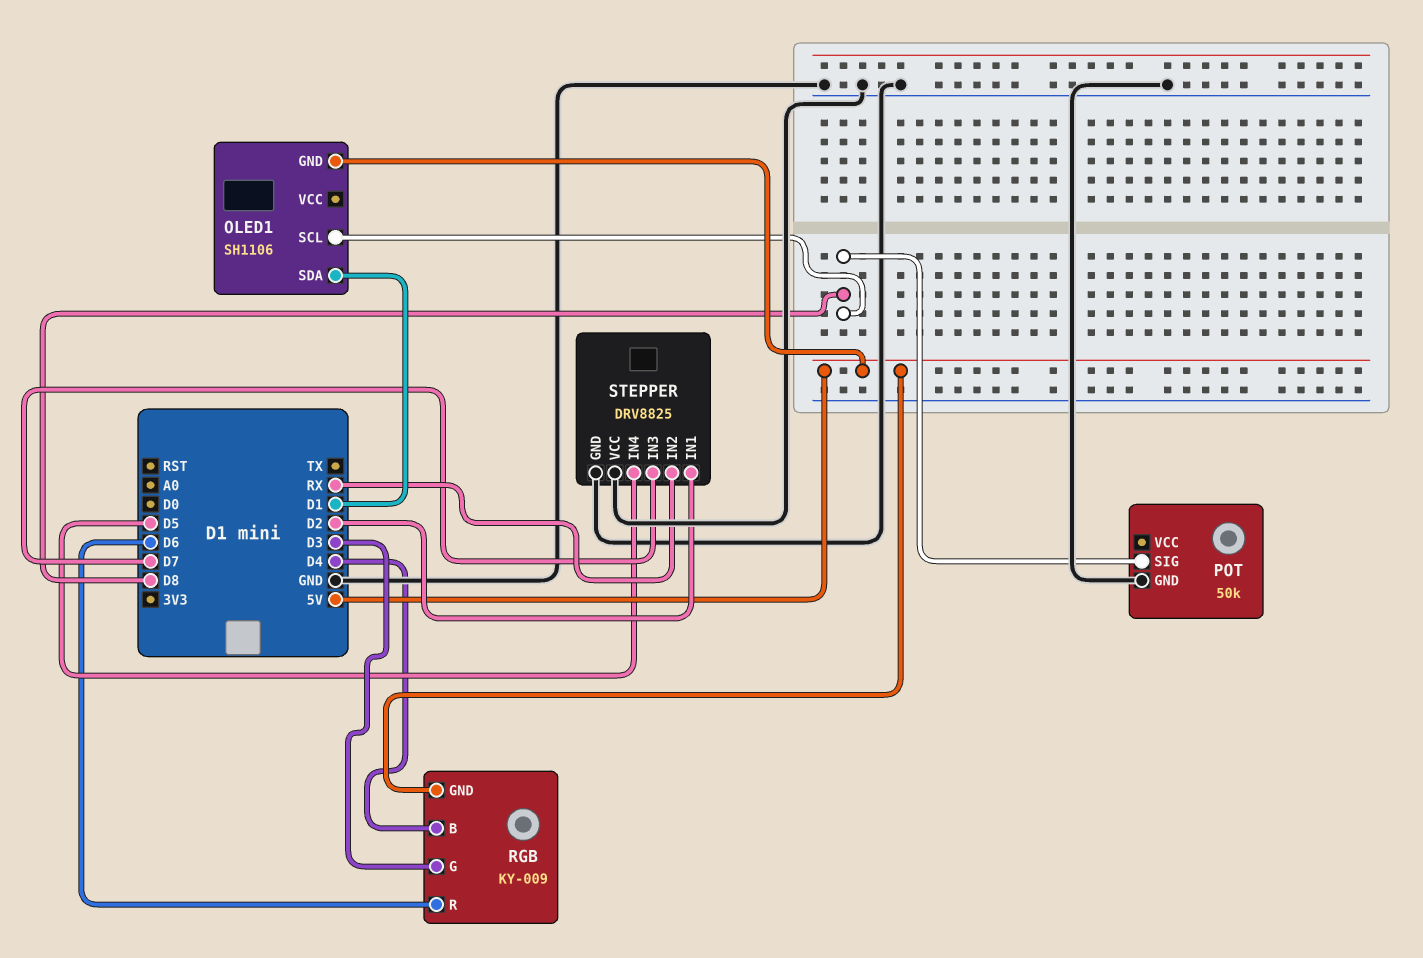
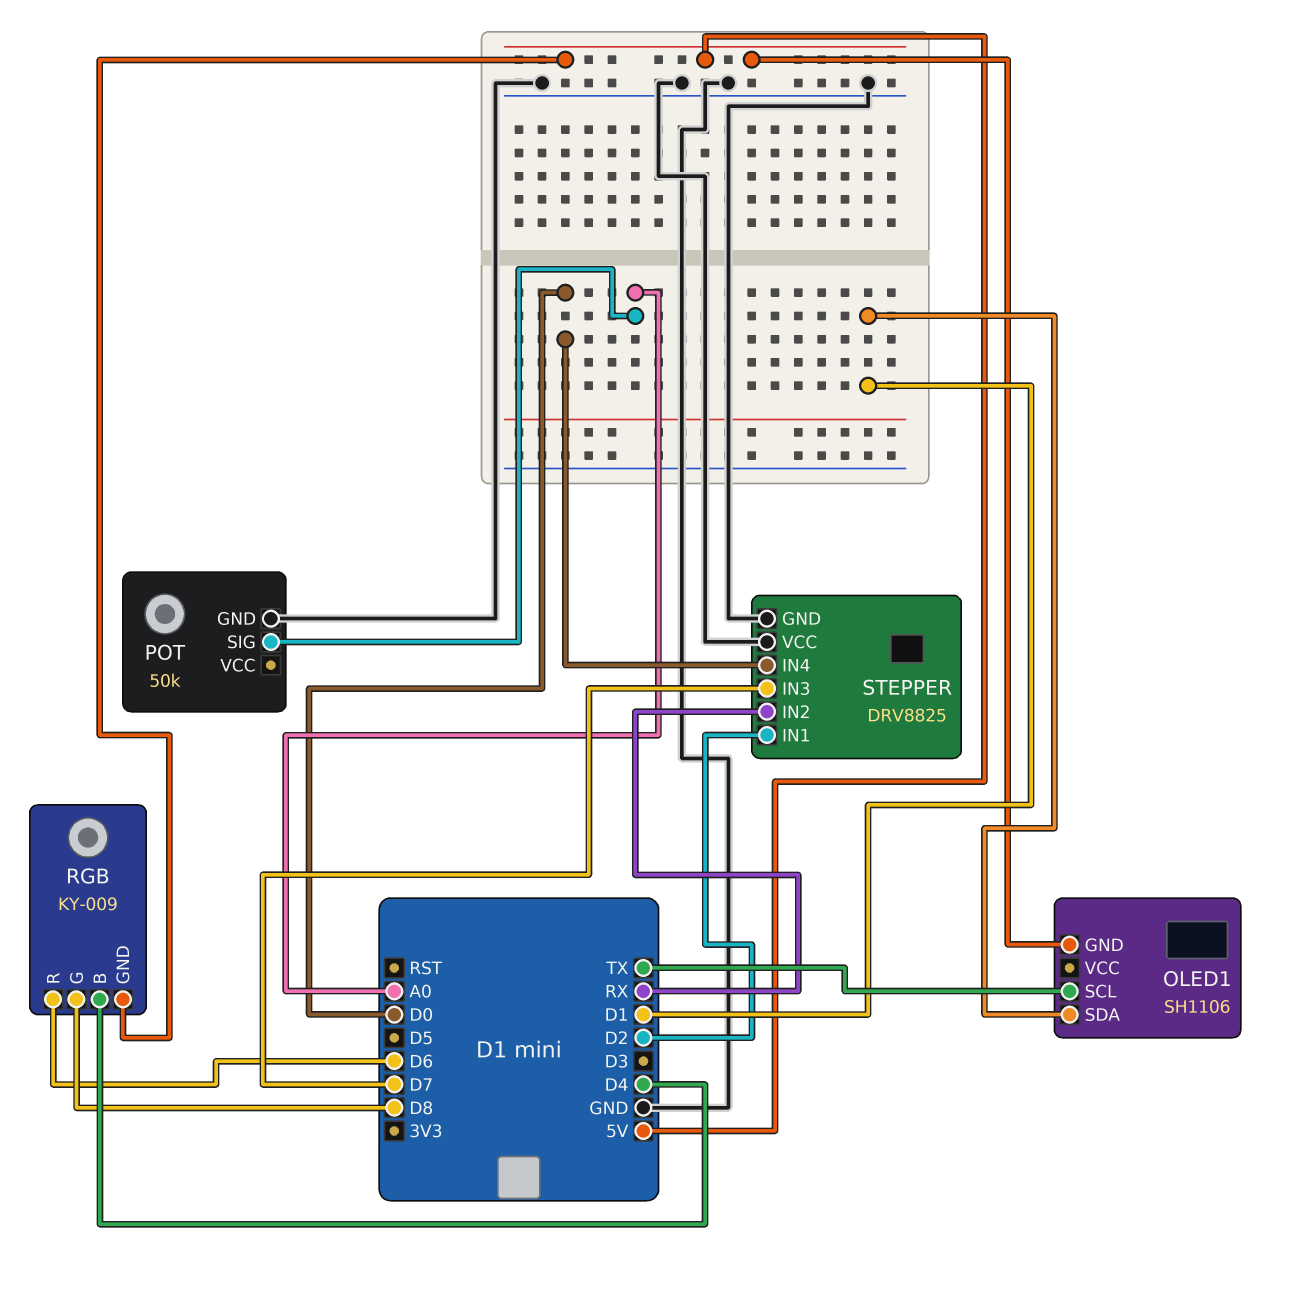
OLED1 pin SCL: D8 -> TX
POT pin SIG: D8 -> A0
RGB pin G: D3 -> D8
STEPPER pin IN4: D5 -> D0

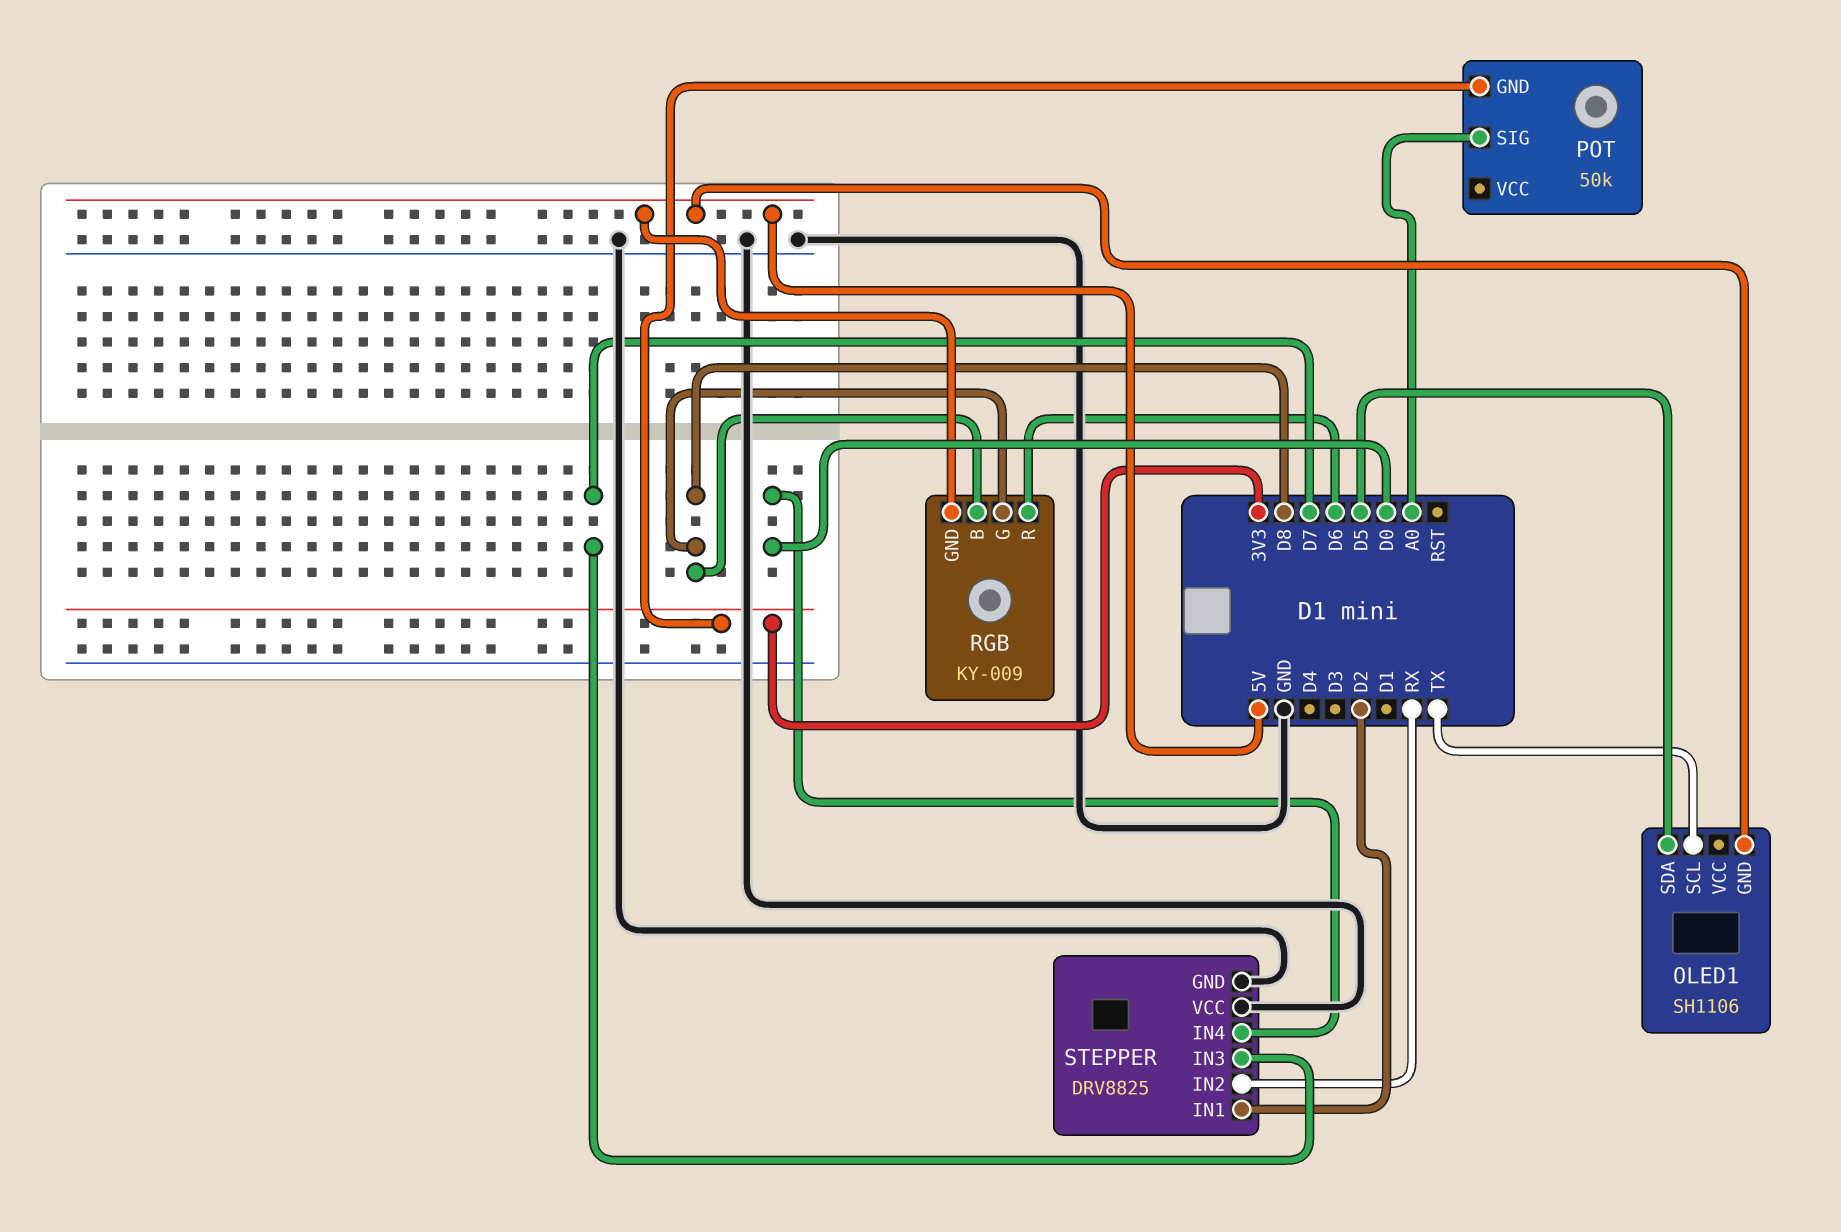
OLED1 pin SDA: D1 -> D5
POT pin GND: GND -> 3V3
RGB pin B: D4 -> D8

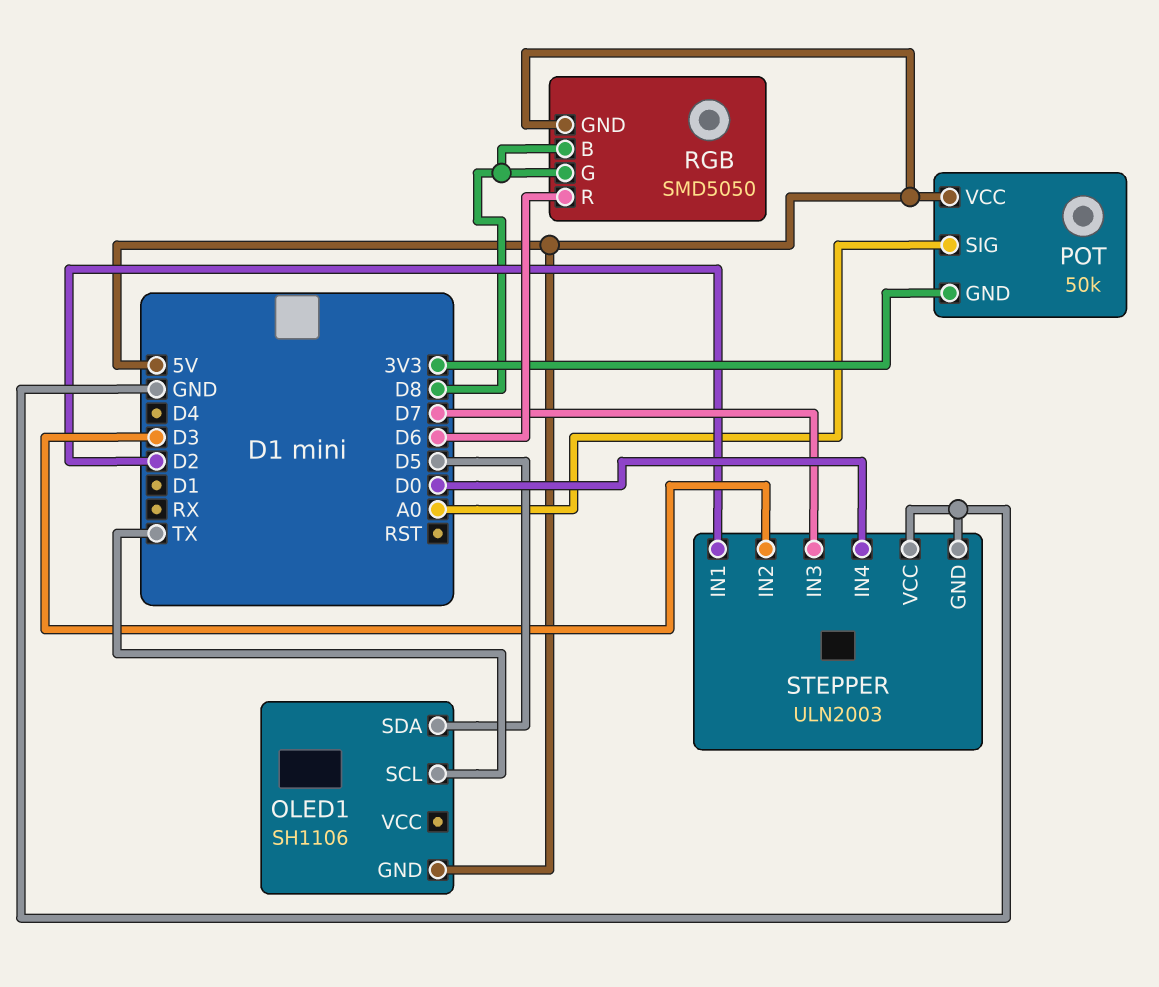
POT pin VCC: none -> 5V
RGB: KY-009 -> SMD5050
STEPPER: DRV8825 -> ULN2003
STEPPER pin IN2: RX -> D3

